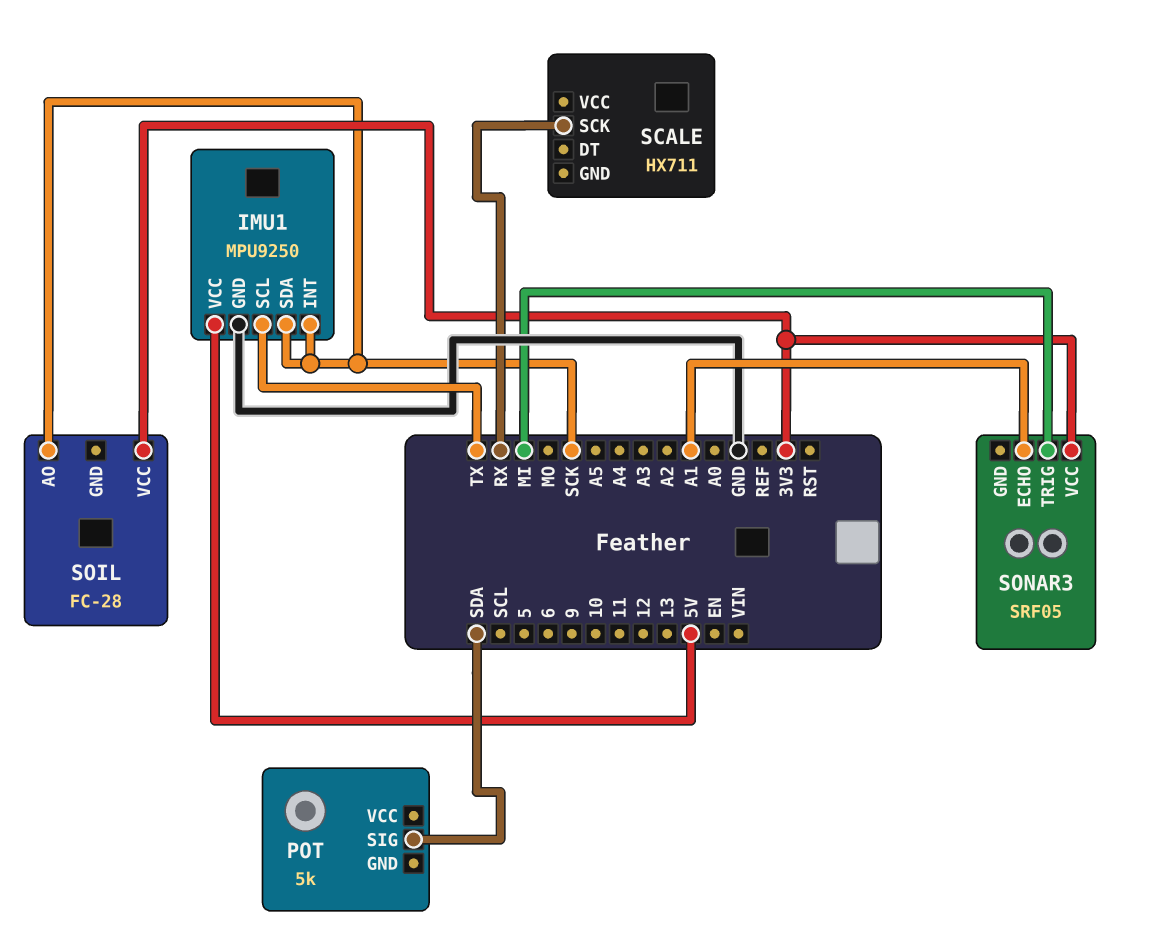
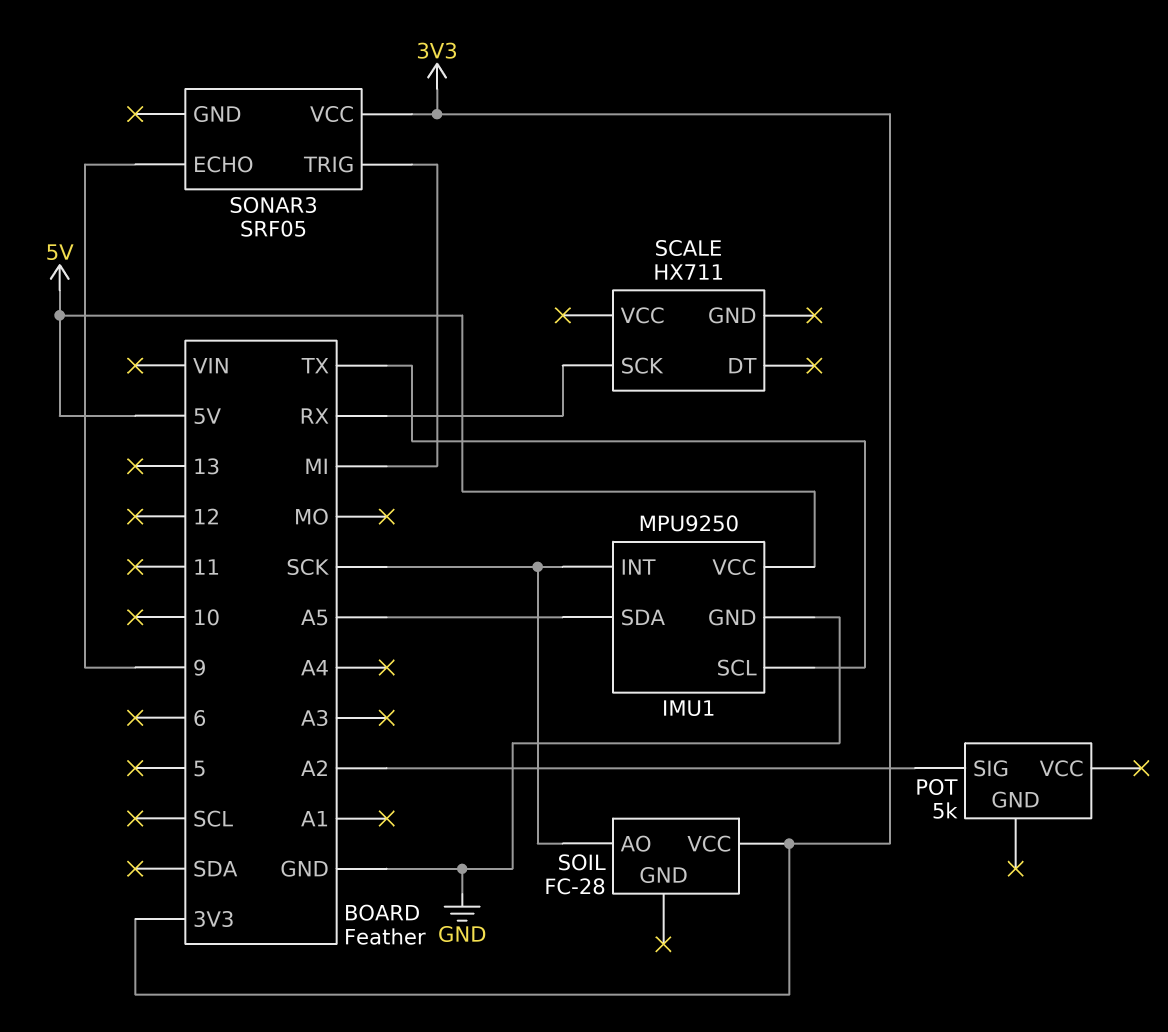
IMU1 pin SDA: SCK -> A5
POT pin SIG: SDA -> A2
SONAR3 pin ECHO: A1 -> 9

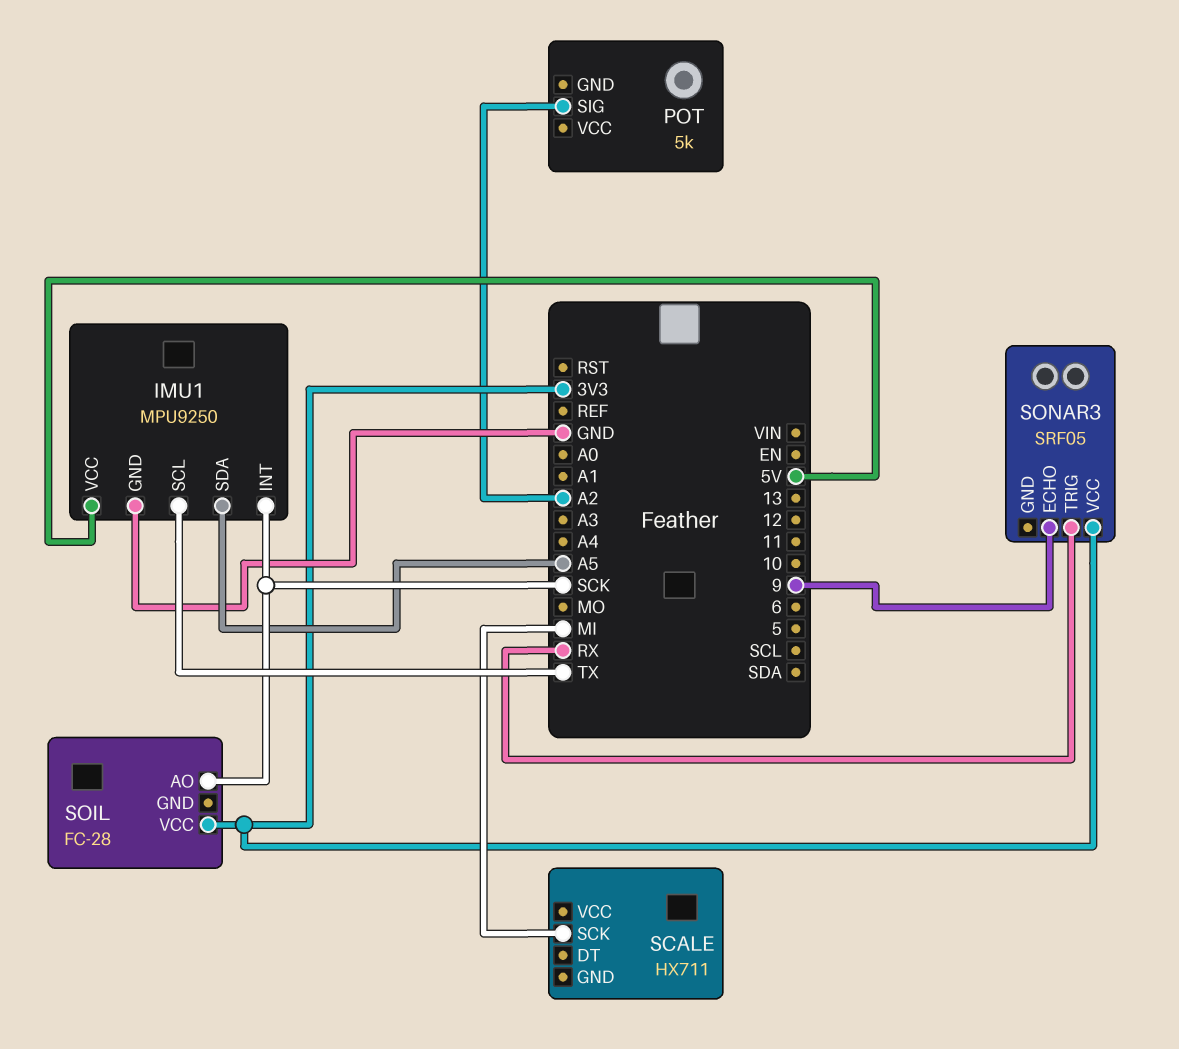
SCALE pin SCK: RX -> MI
SONAR3 pin TRIG: MI -> RX

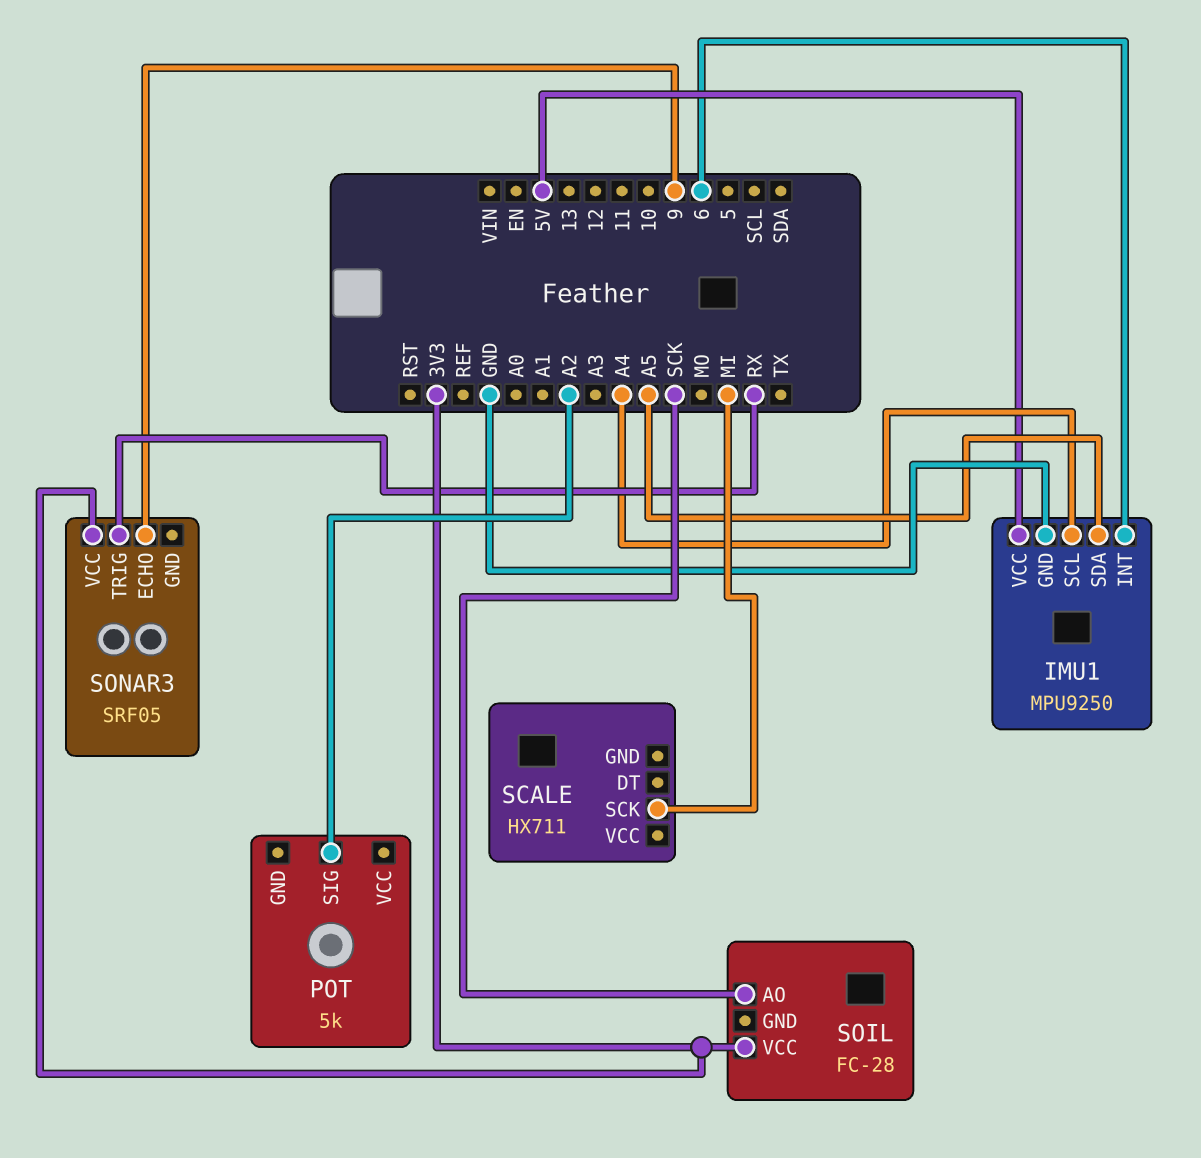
IMU1 pin INT: SCK -> 6
IMU1 pin SCL: TX -> A4

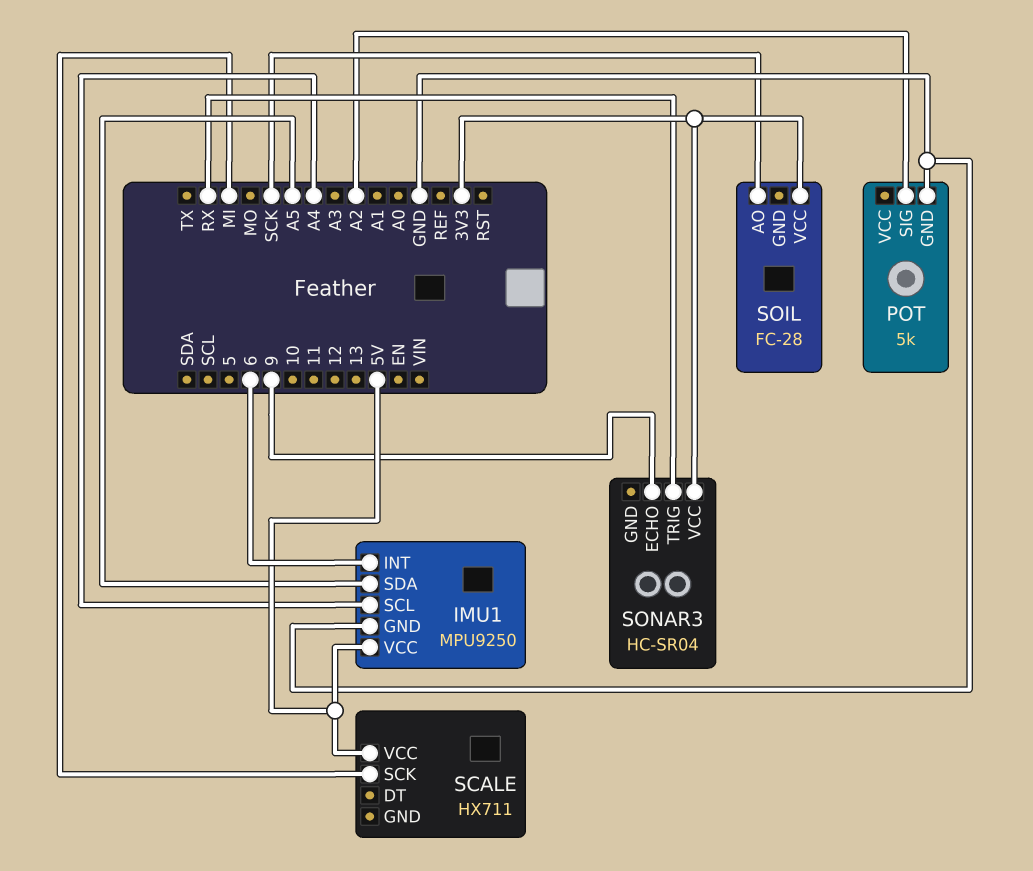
POT pin GND: none -> GND
SCALE pin VCC: none -> 5V
SONAR3: SRF05 -> HC-SR04

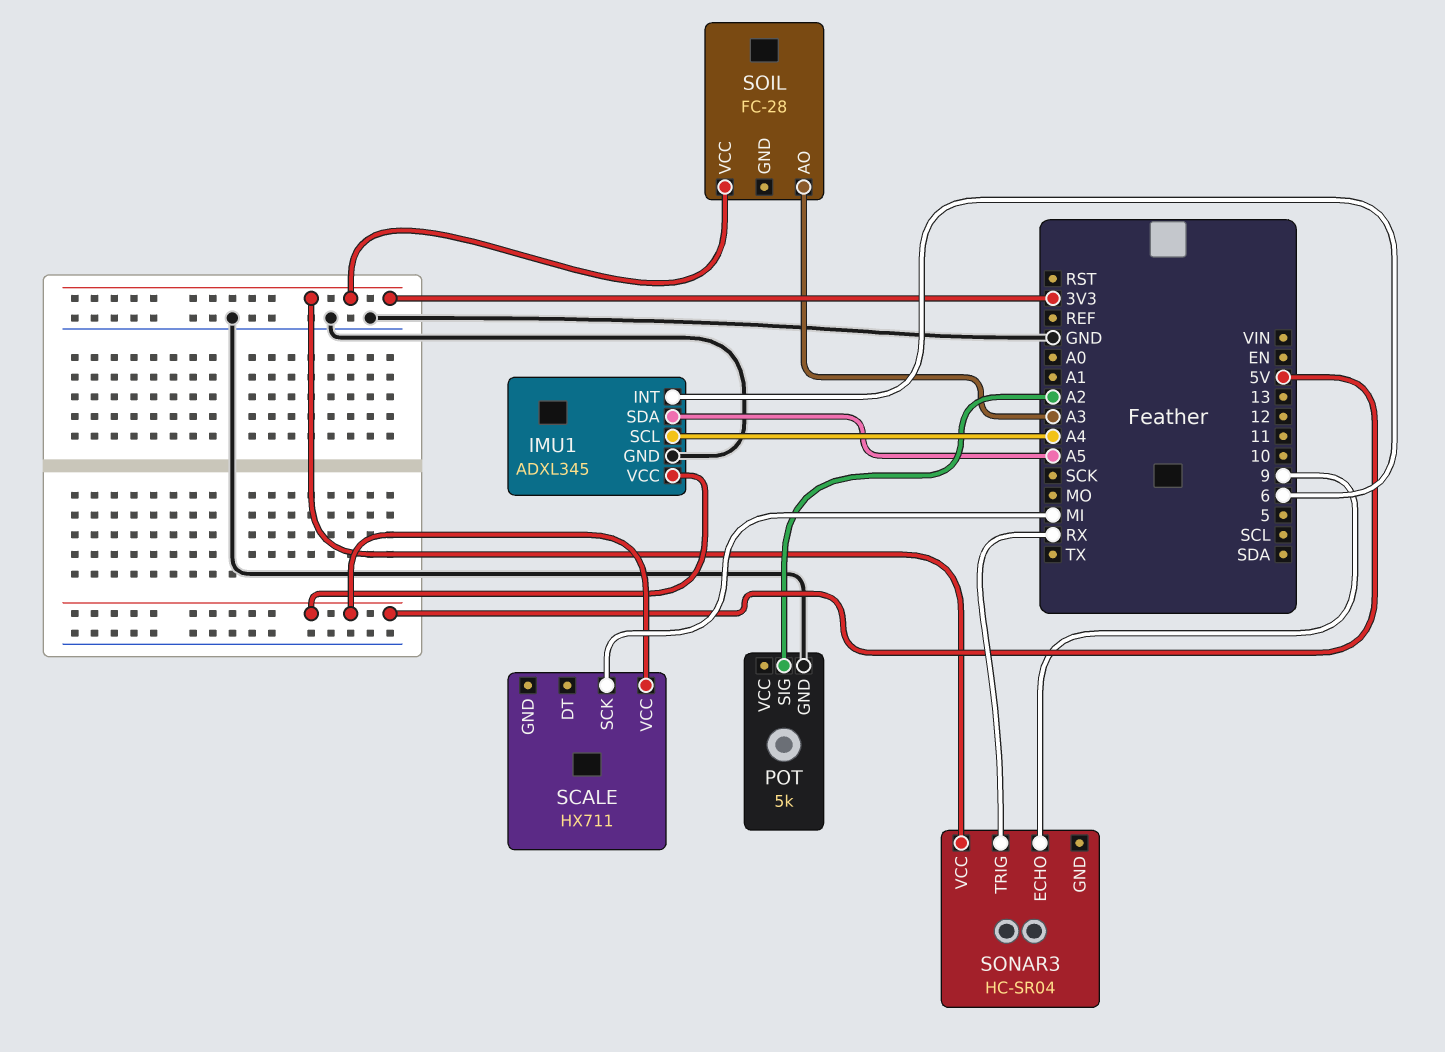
IMU1: MPU9250 -> ADXL345
SOIL pin AO: SCK -> A3

